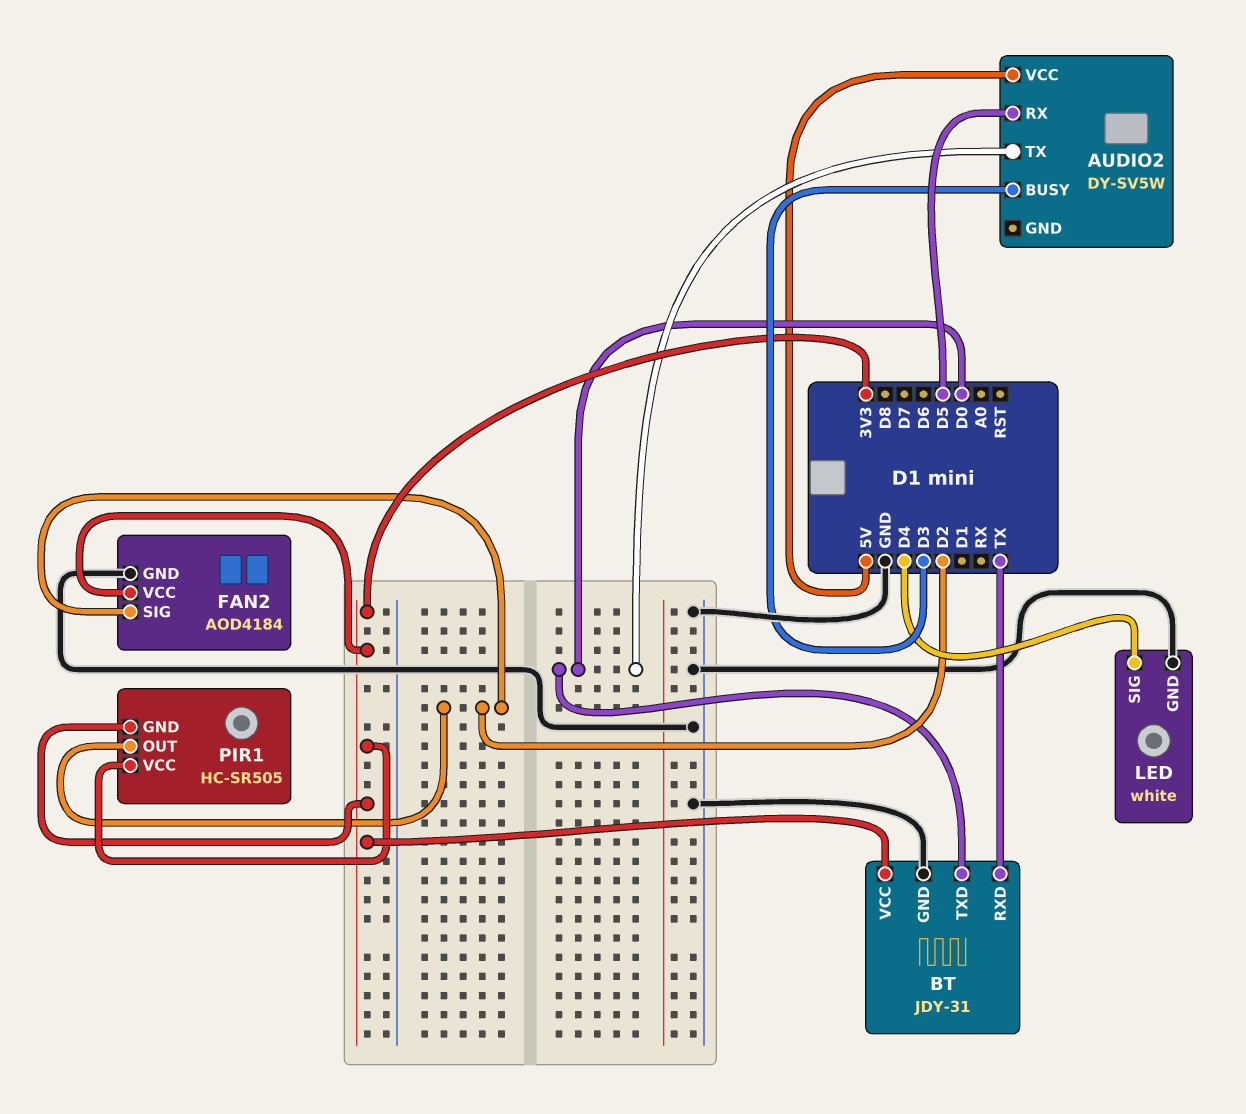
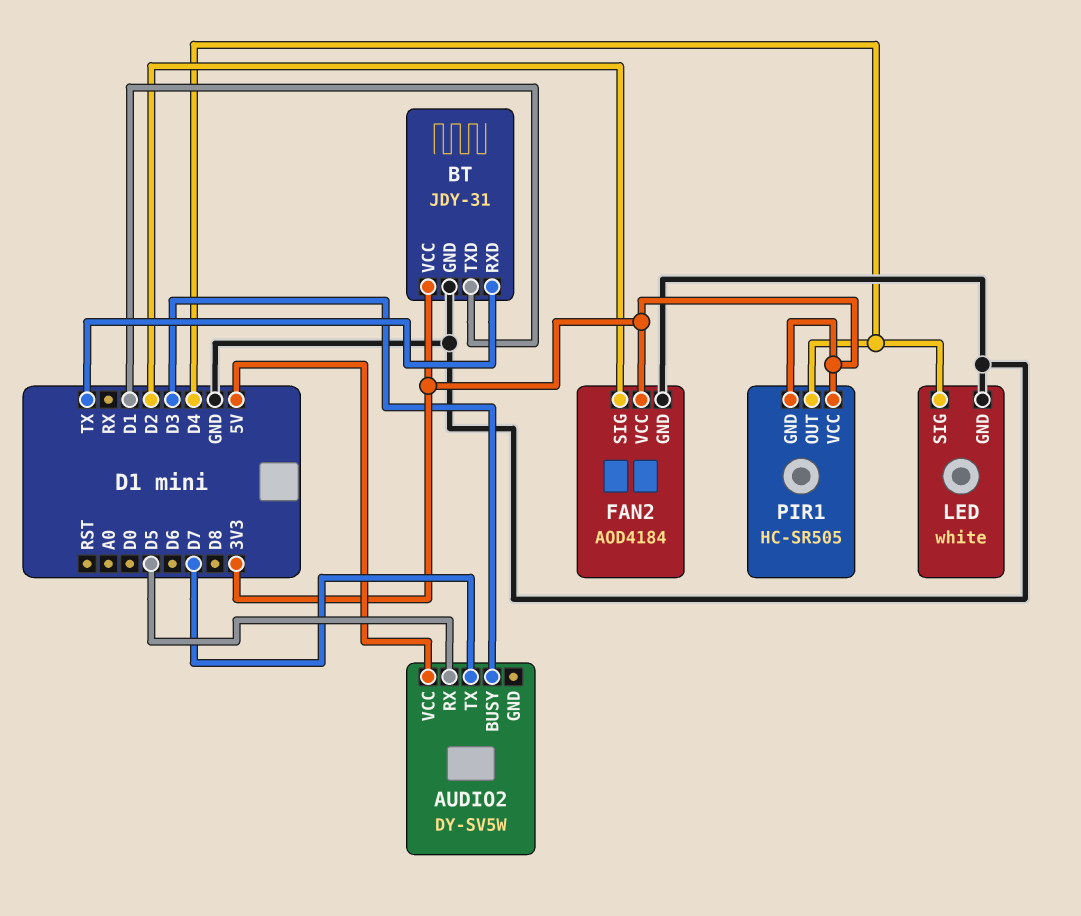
AUDIO2 pin TX: D0 -> D7
BT pin TXD: D0 -> D1
PIR1 pin OUT: D2 -> D4

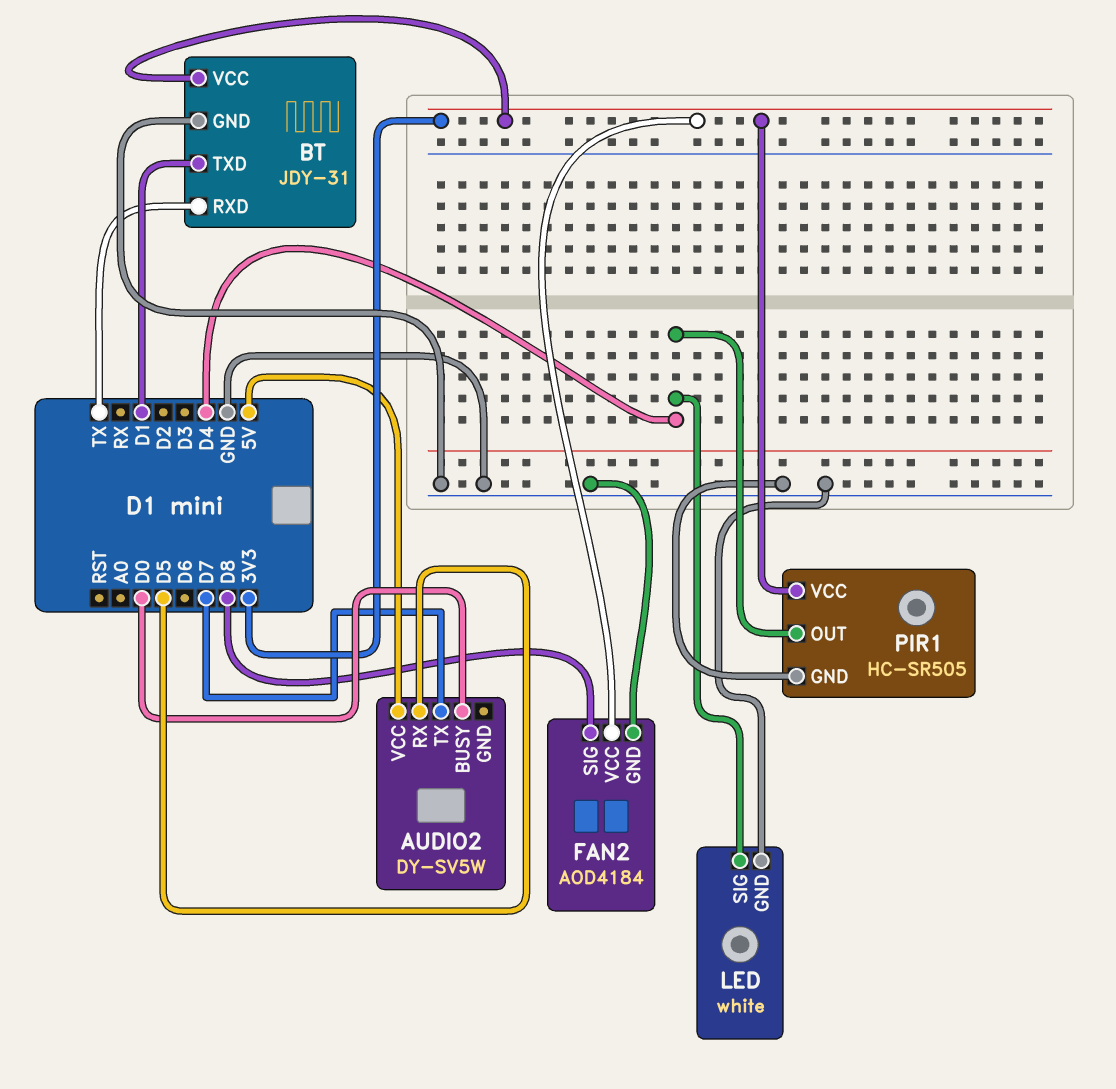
AUDIO2 pin BUSY: D3 -> D0
FAN2 pin SIG: D2 -> D8
PIR1 pin GND: 3V3 -> GND

